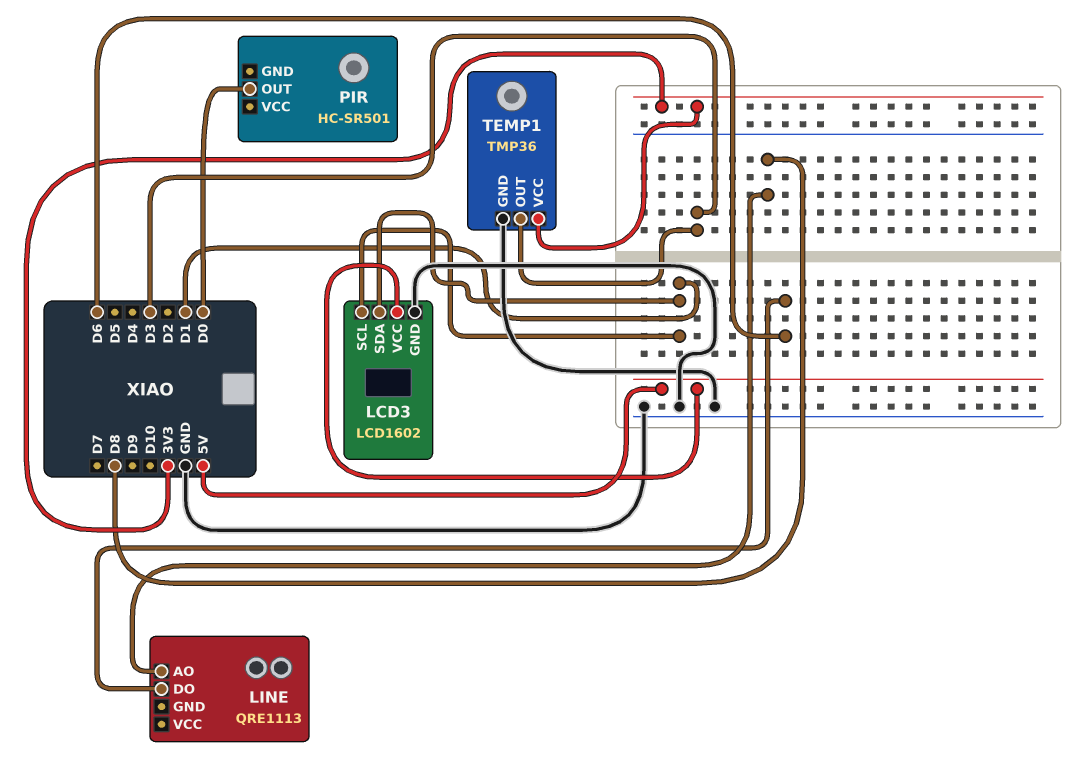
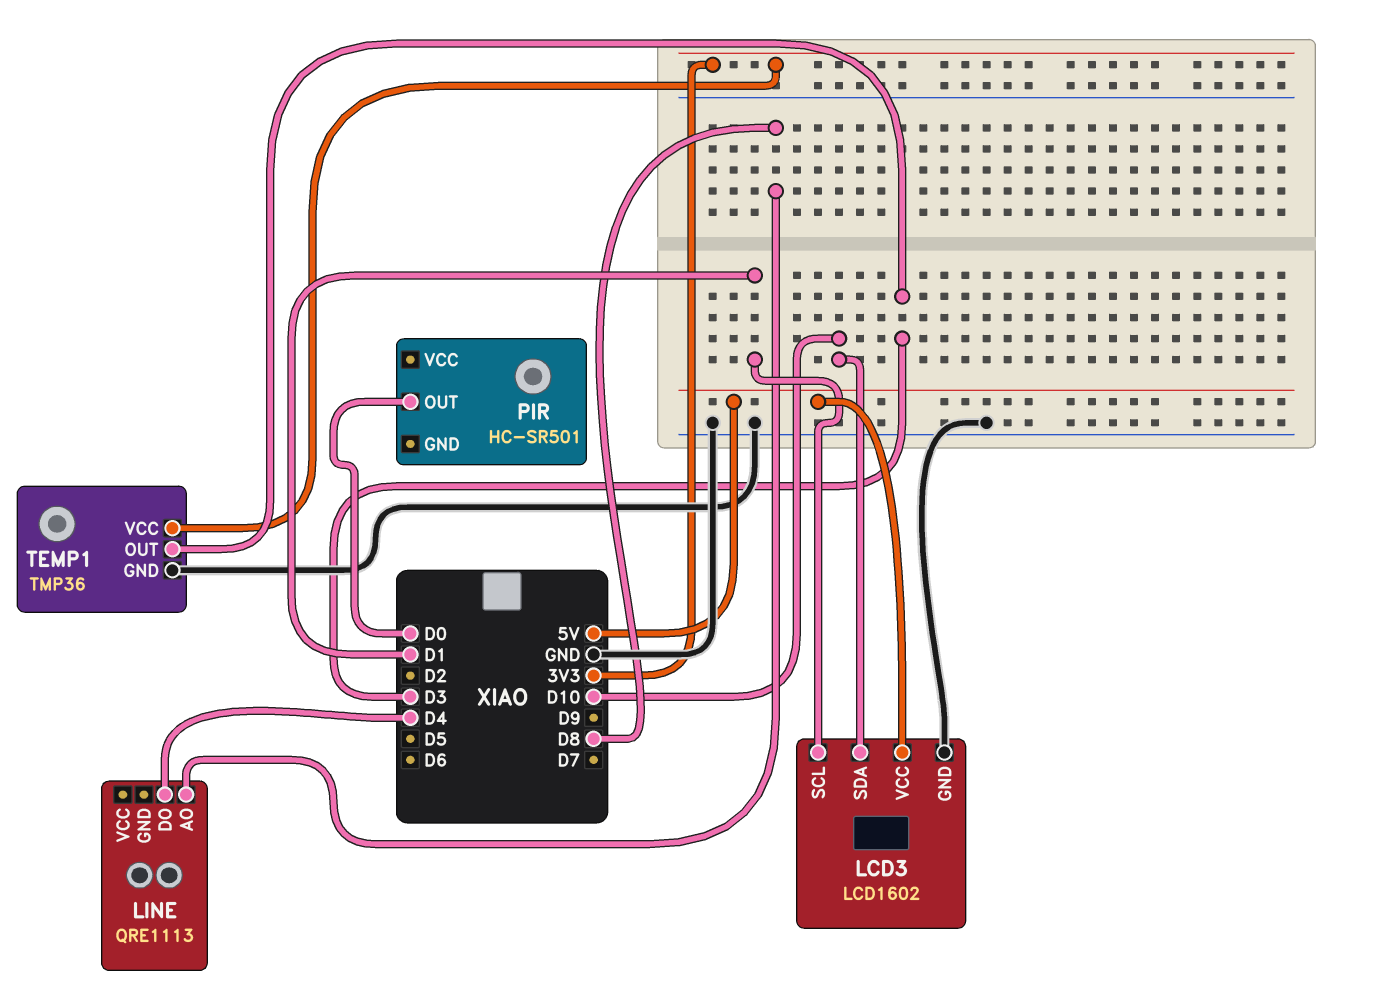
LCD3 pin SDA: D1 -> D10
LINE pin DO: D6 -> D4

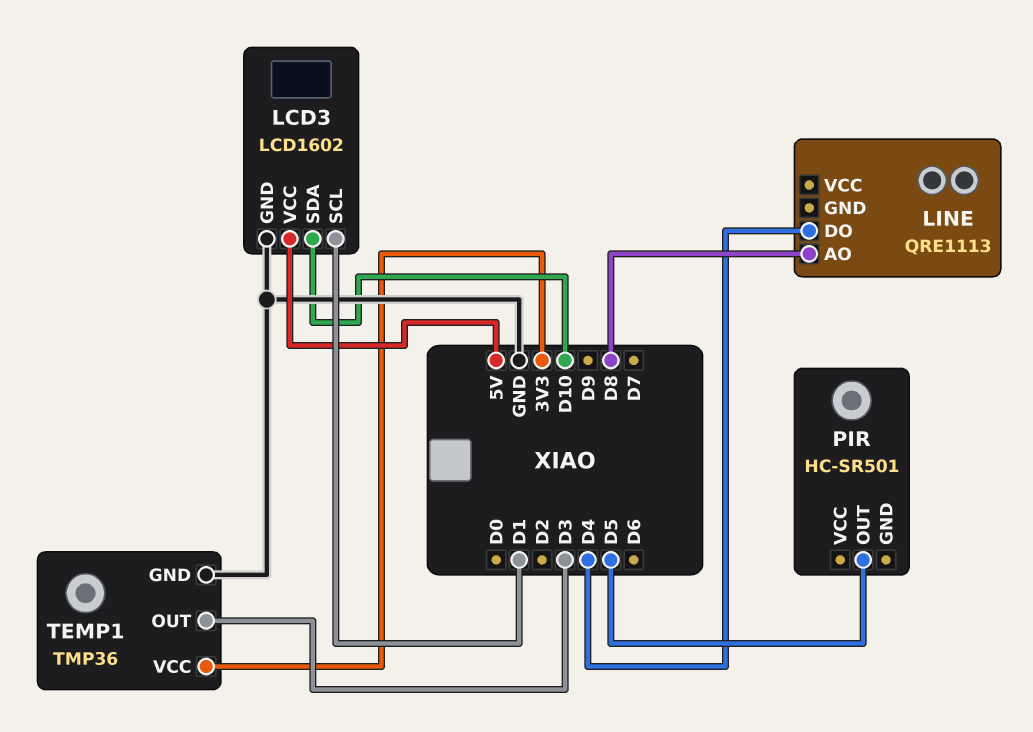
PIR pin OUT: D0 -> D5

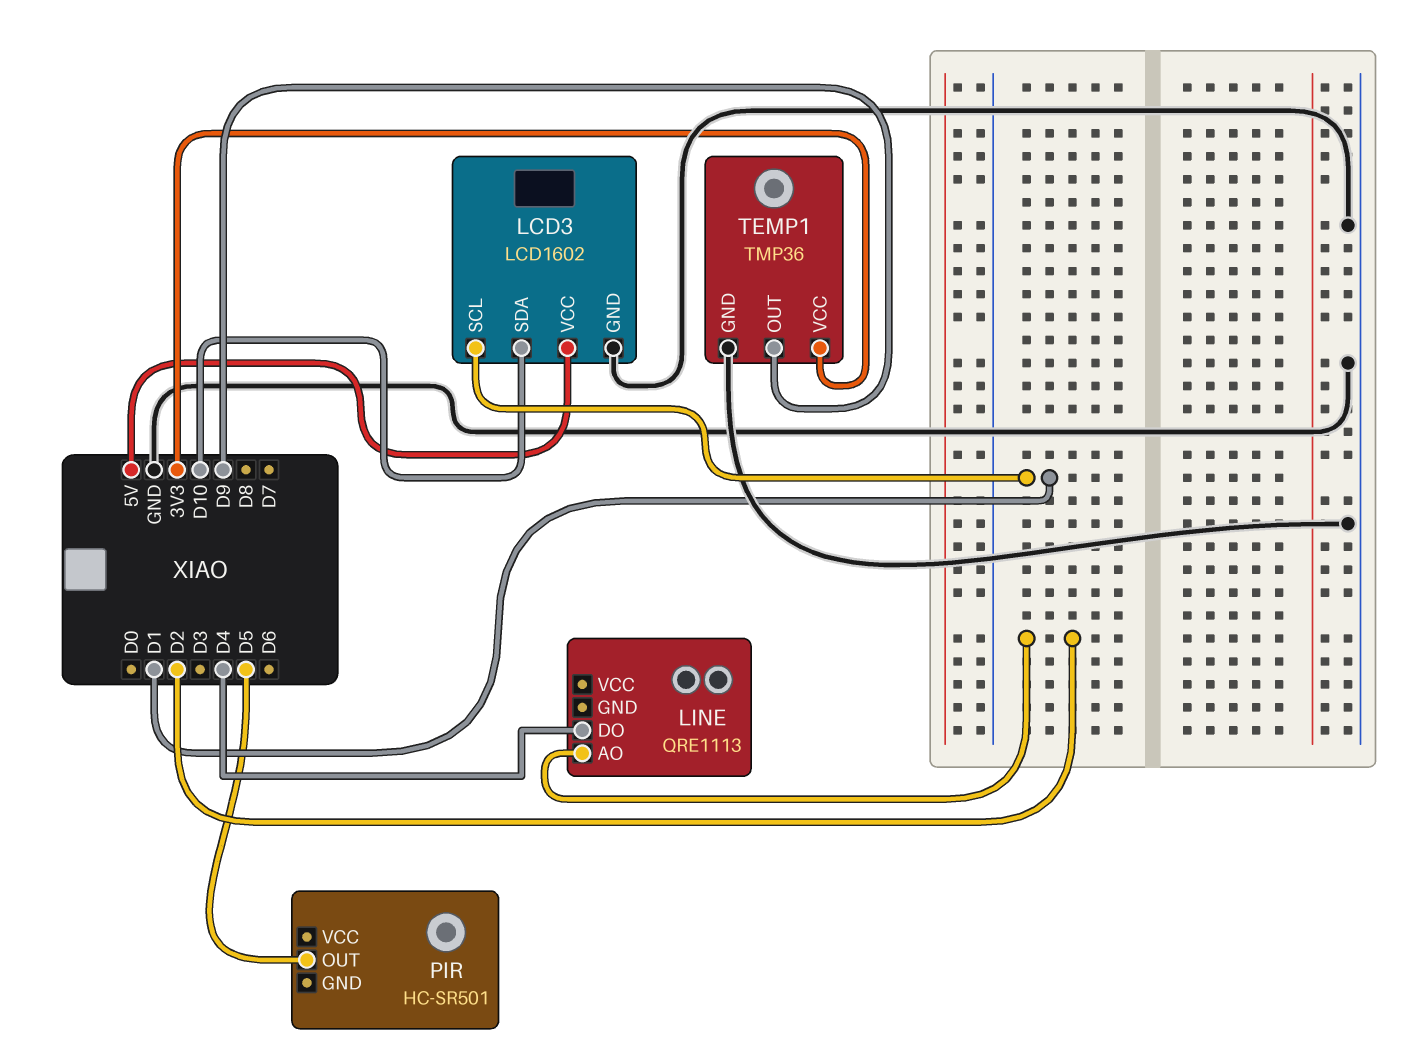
LINE pin AO: D8 -> D2
TEMP1 pin OUT: D3 -> D9

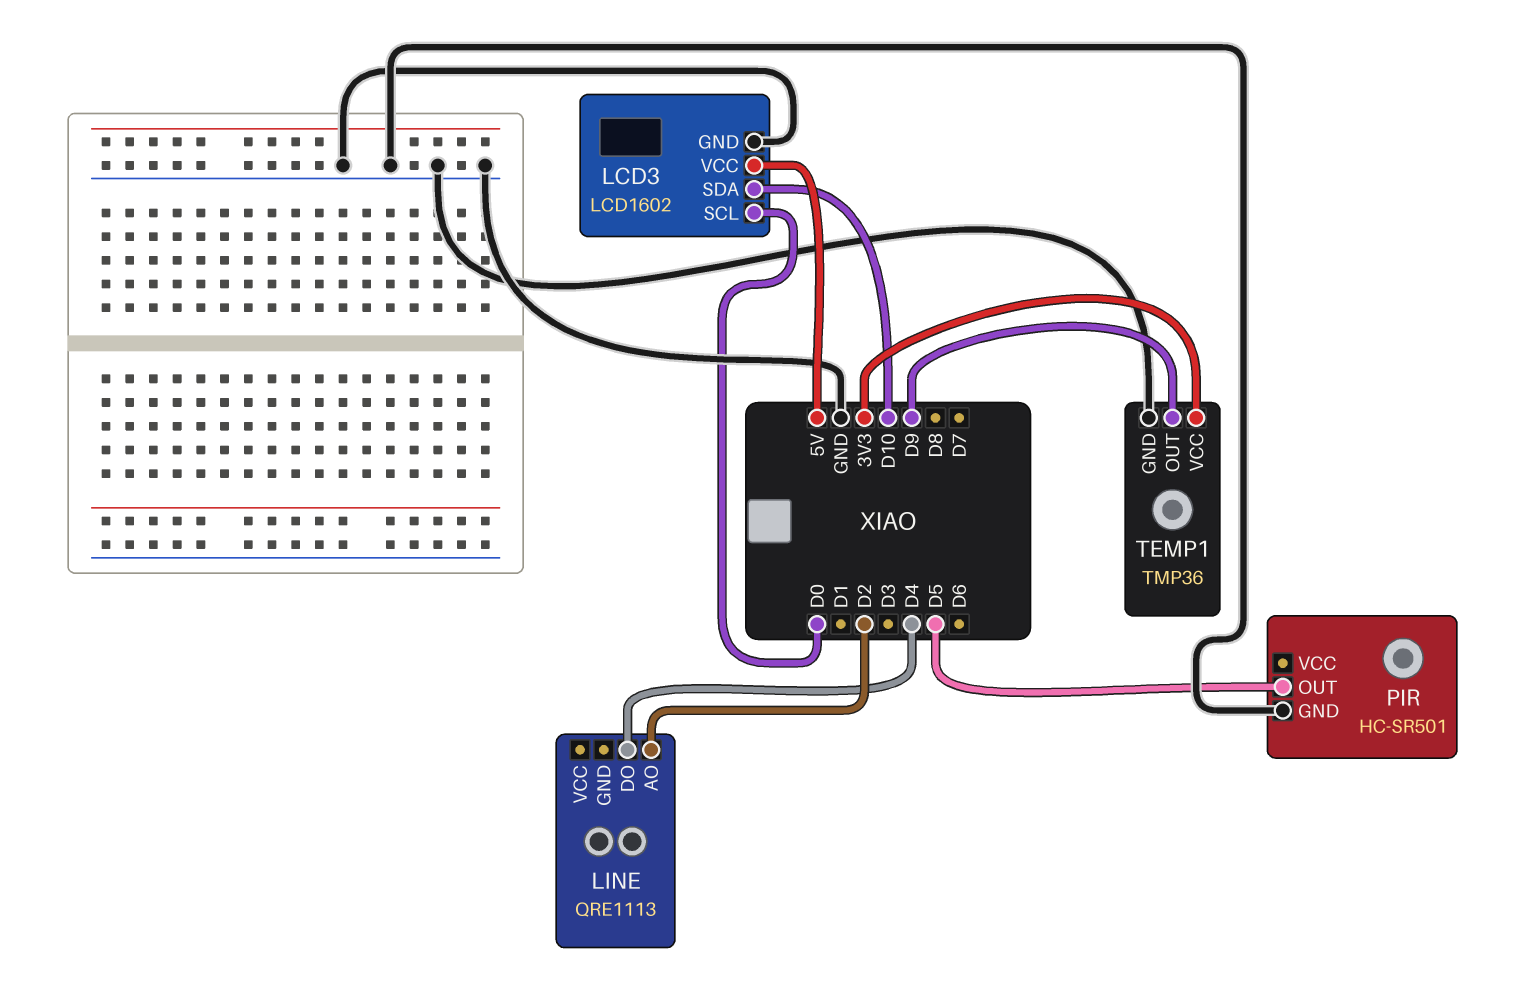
LCD3 pin SCL: D1 -> D0
PIR pin GND: none -> GND

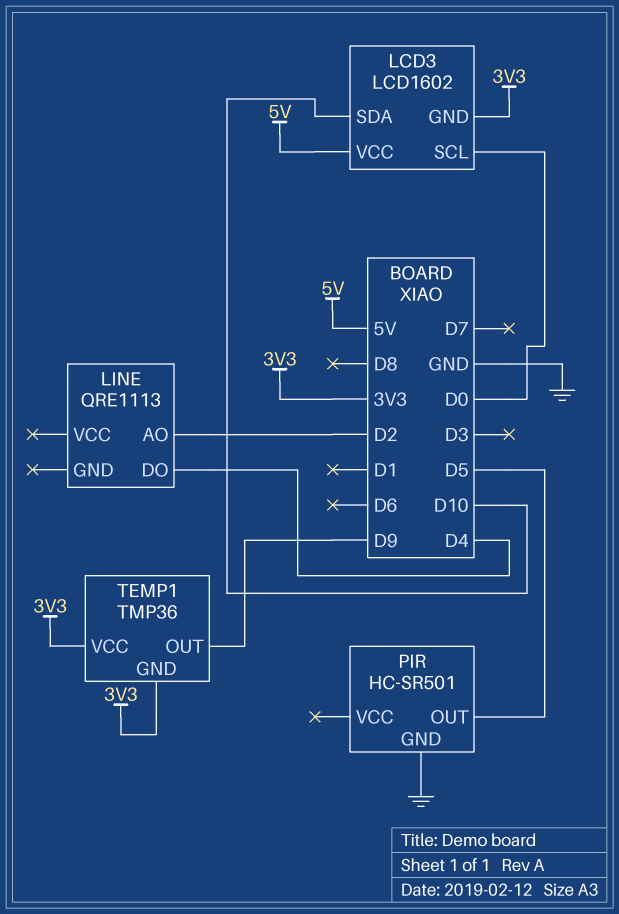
LCD3 pin GND: GND -> 3V3
TEMP1 pin GND: GND -> 3V3

